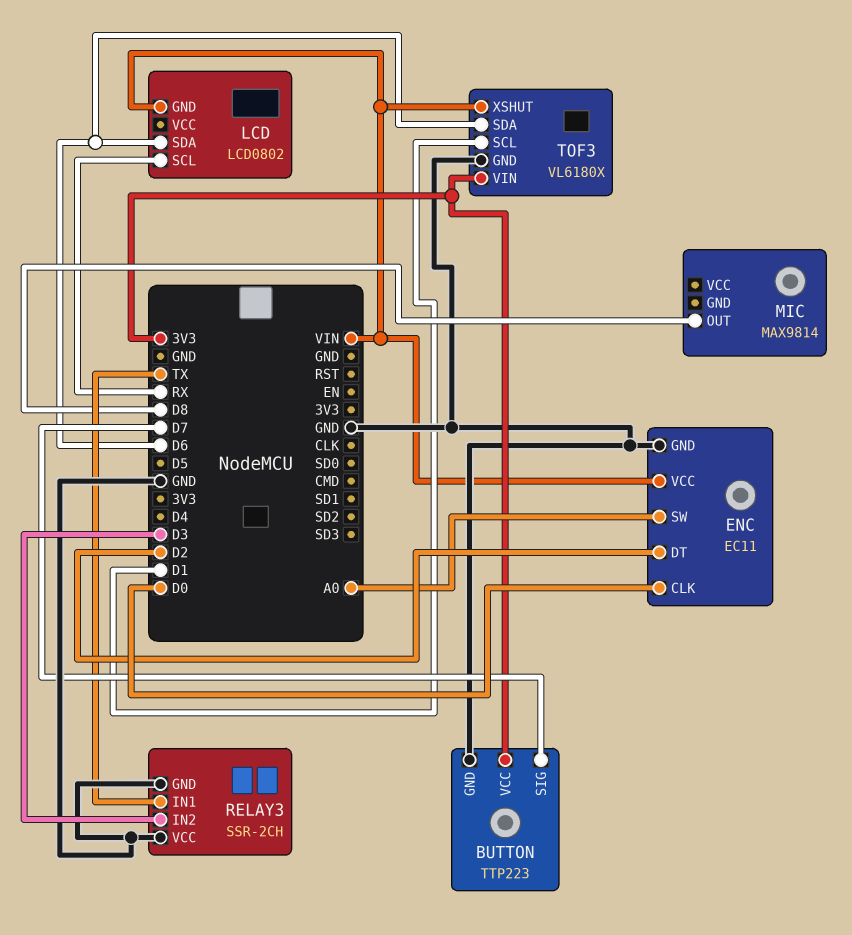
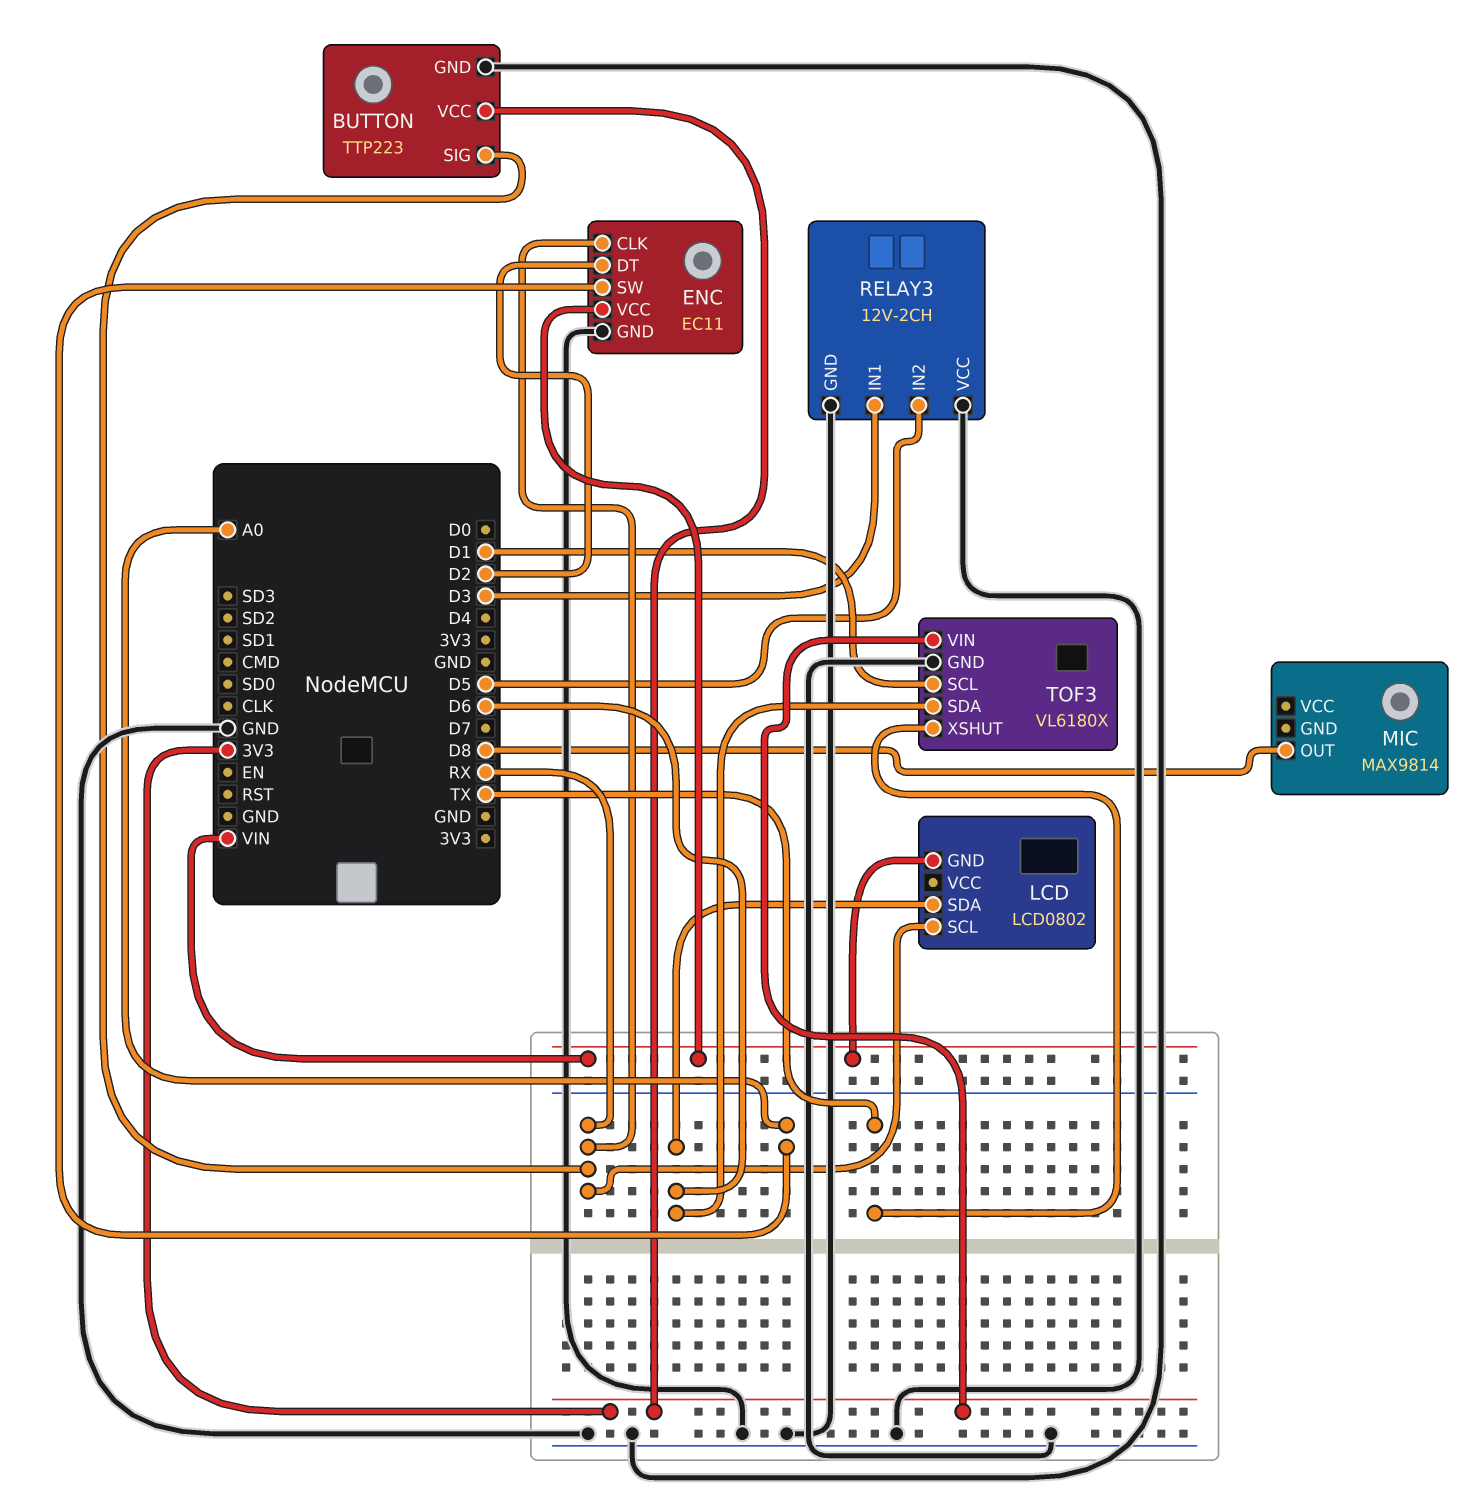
BUTTON pin SIG: D7 -> RX
ENC pin CLK: D0 -> RX
RELAY3: SSR-2CH -> 12V-2CH
RELAY3 pin IN1: TX -> D3
RELAY3 pin IN2: D3 -> D5
TOF3 pin XSHUT: VIN -> TX

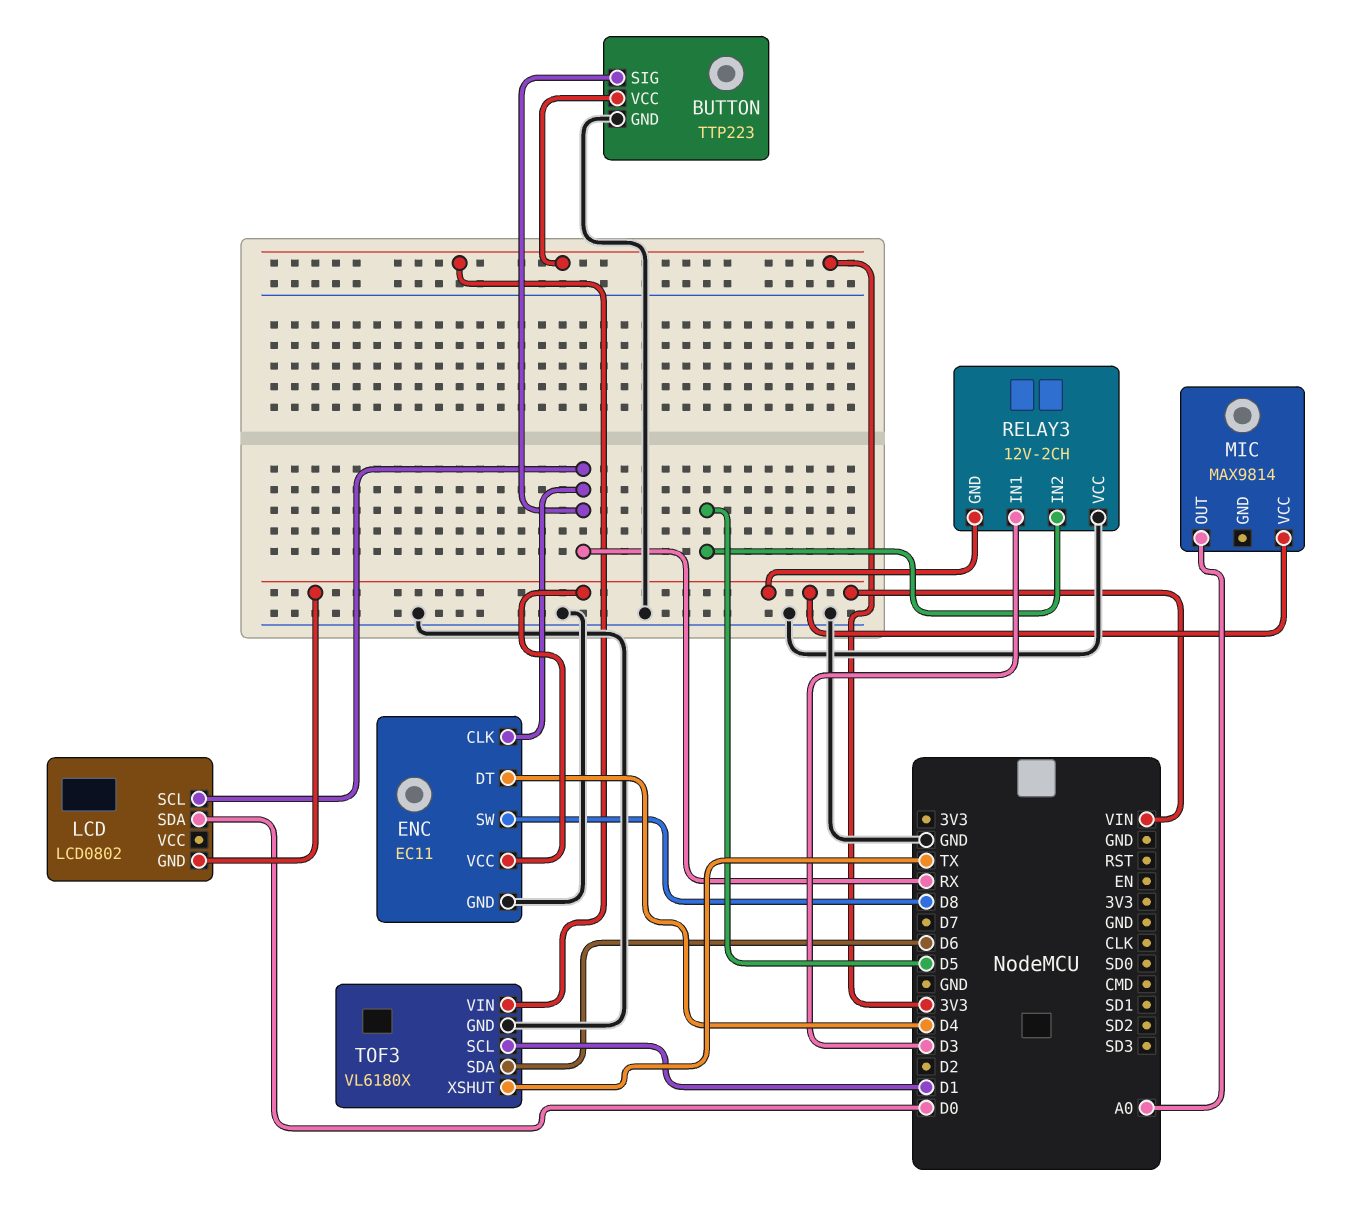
ENC pin DT: D2 -> D4
ENC pin SW: A0 -> D8
LCD pin SDA: D6 -> D0
MIC pin OUT: D8 -> A0
MIC pin VCC: none -> VIN
RELAY3 pin GND: GND -> VIN

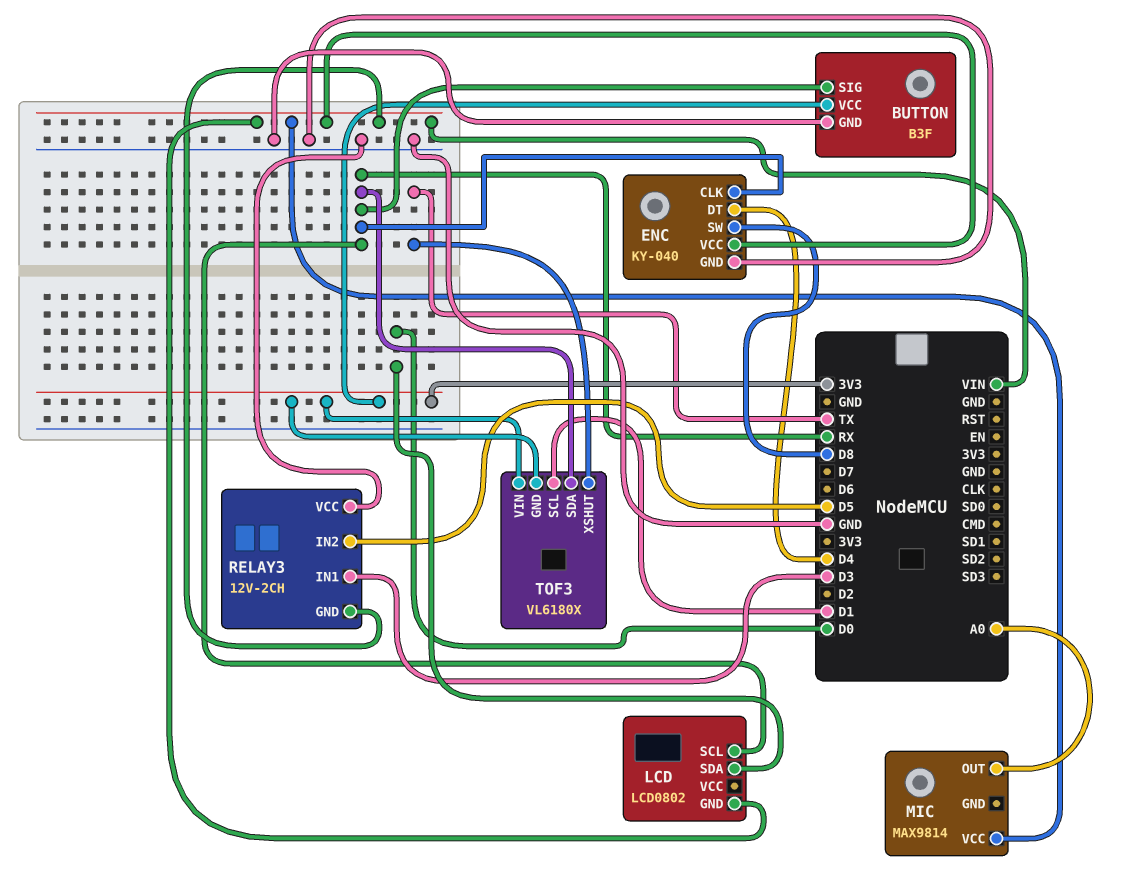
BUTTON: TTP223 -> B3F
ENC: EC11 -> KY-040
TOF3 pin GND: GND -> 3V3
TOF3 pin SDA: D6 -> RX

